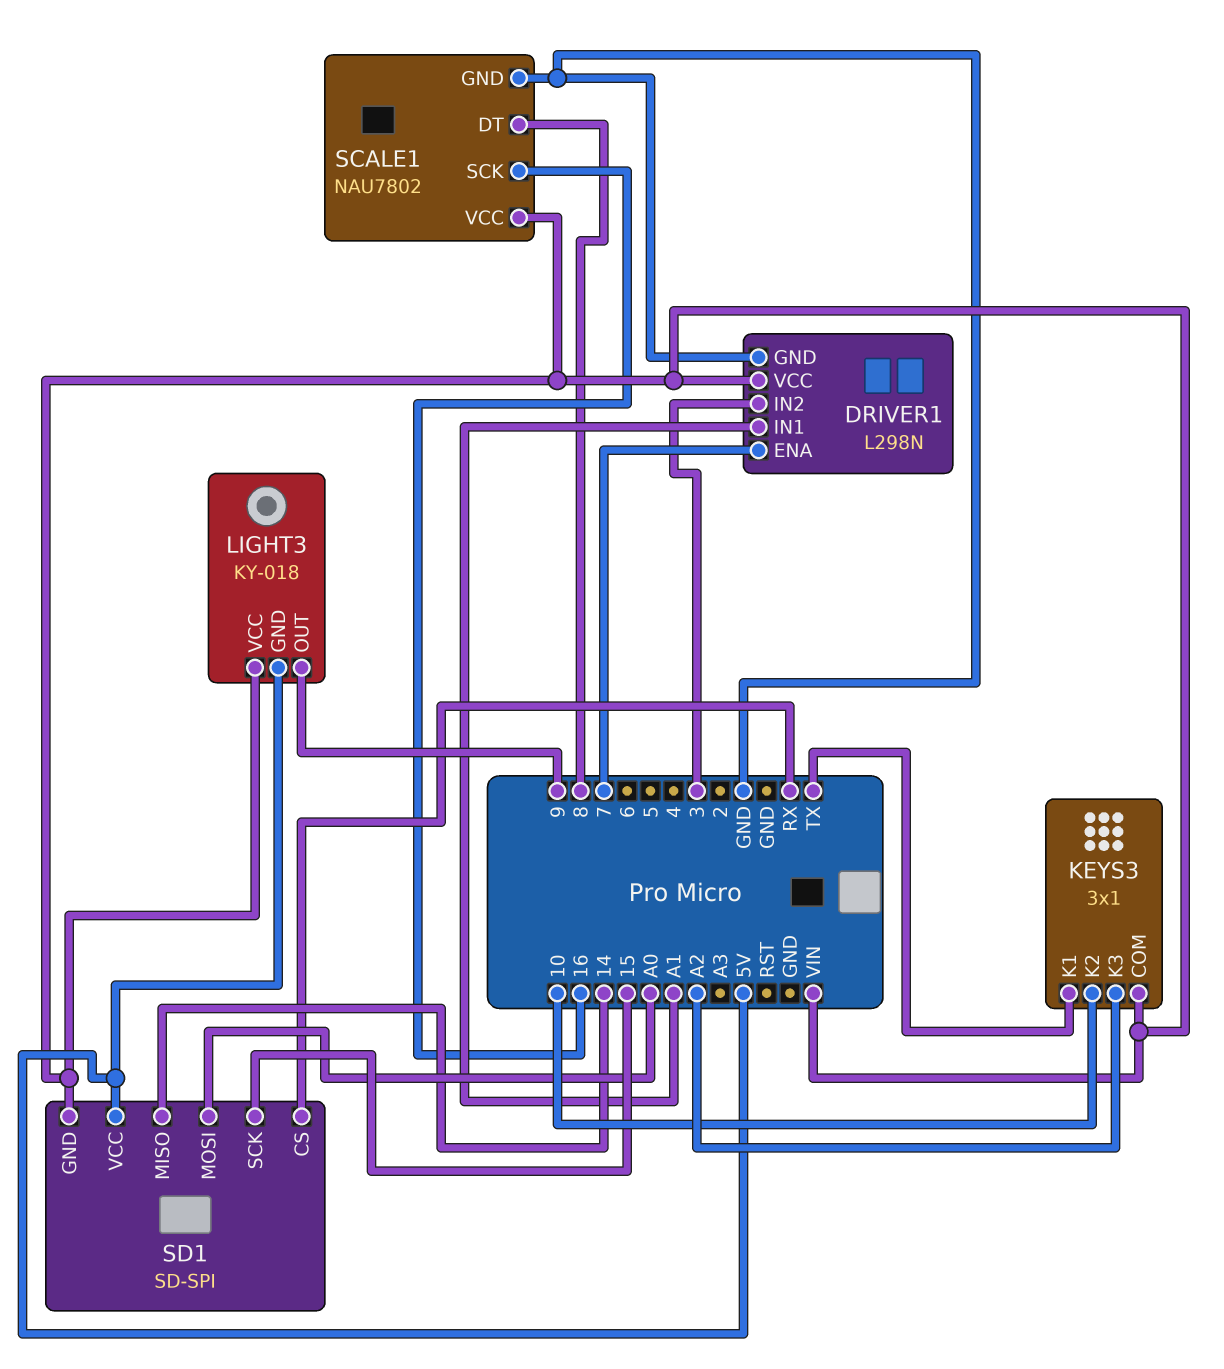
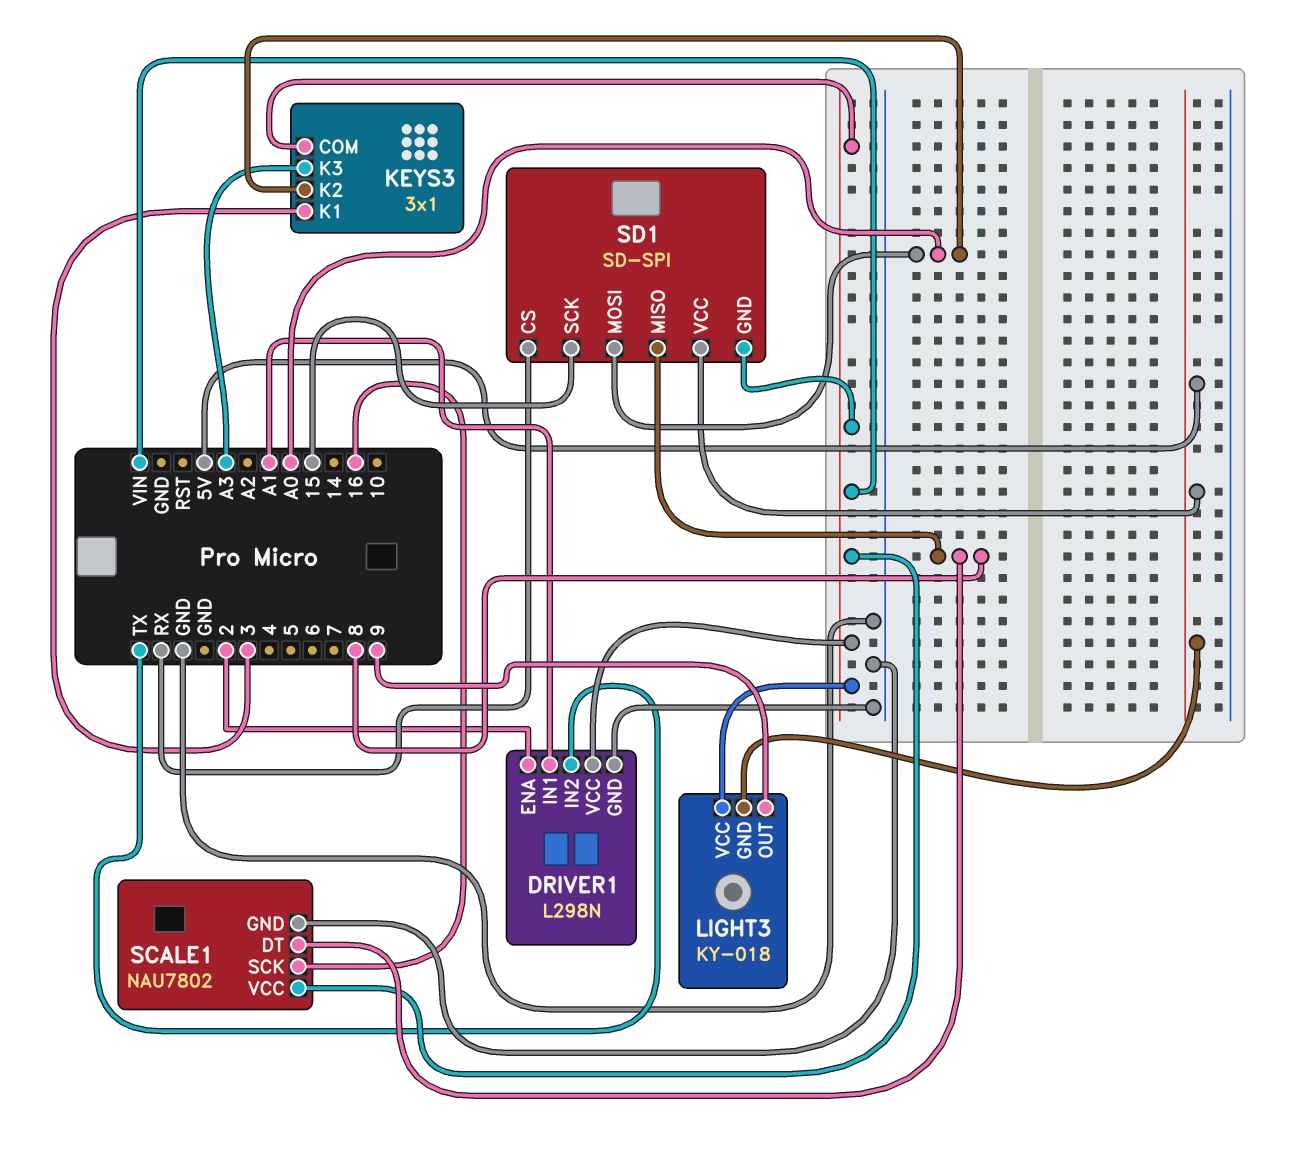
DRIVER1 pin ENA: 7 -> 2
DRIVER1 pin IN2: 3 -> TX
KEYS3 pin K1: TX -> 3
KEYS3 pin K2: 10 -> A0
KEYS3 pin K3: A2 -> A3
SD1 pin MISO: 14 -> 8

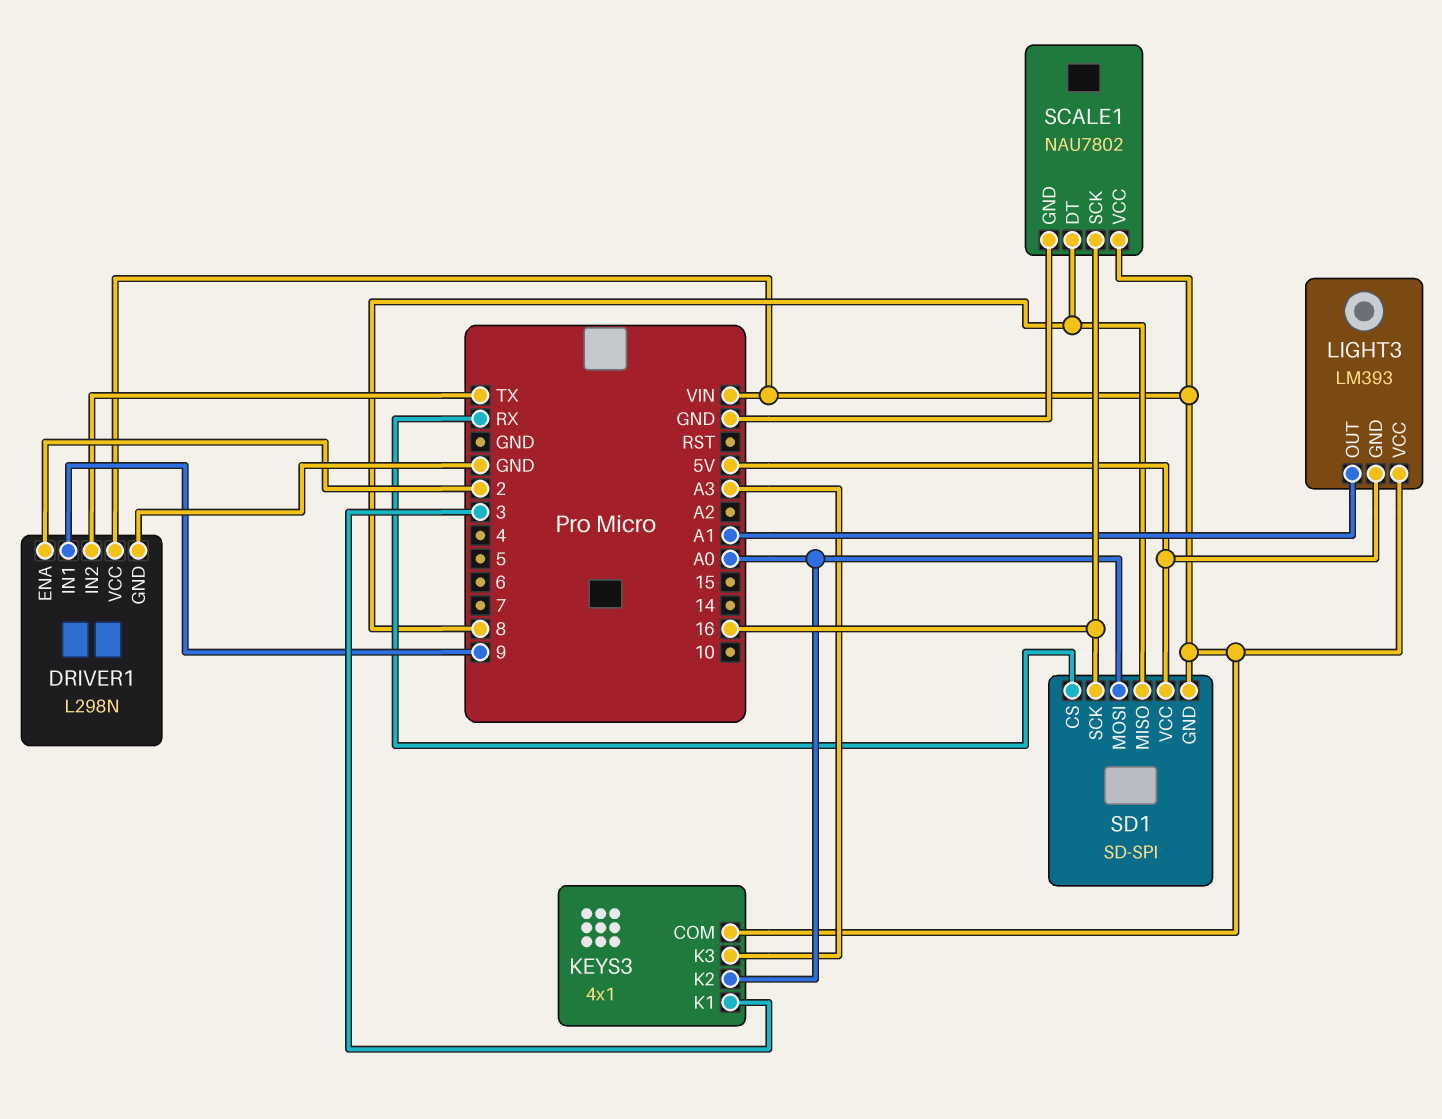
DRIVER1 pin IN1: A1 -> 9
KEYS3: 3x1 -> 4x1
LIGHT3: KY-018 -> LM393
LIGHT3 pin OUT: 9 -> A1
SD1 pin SCK: 15 -> 16

